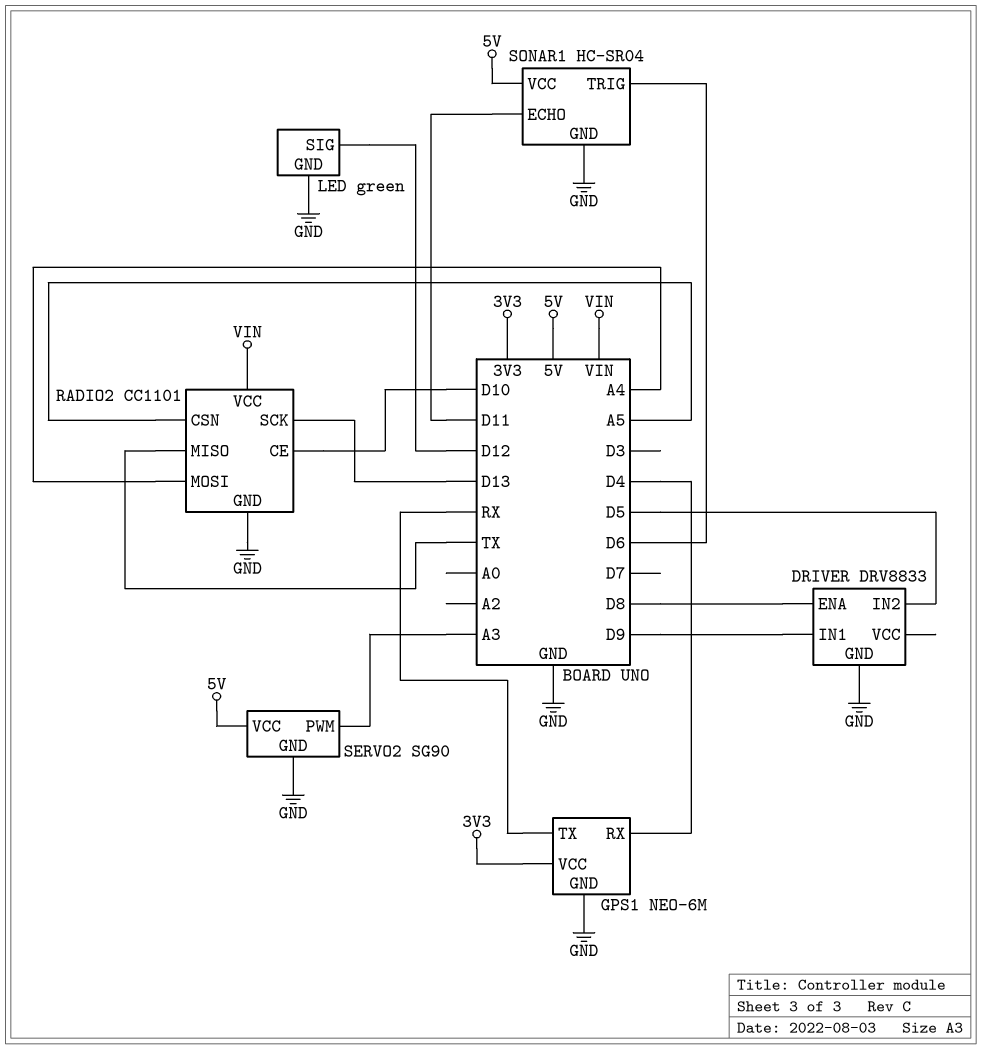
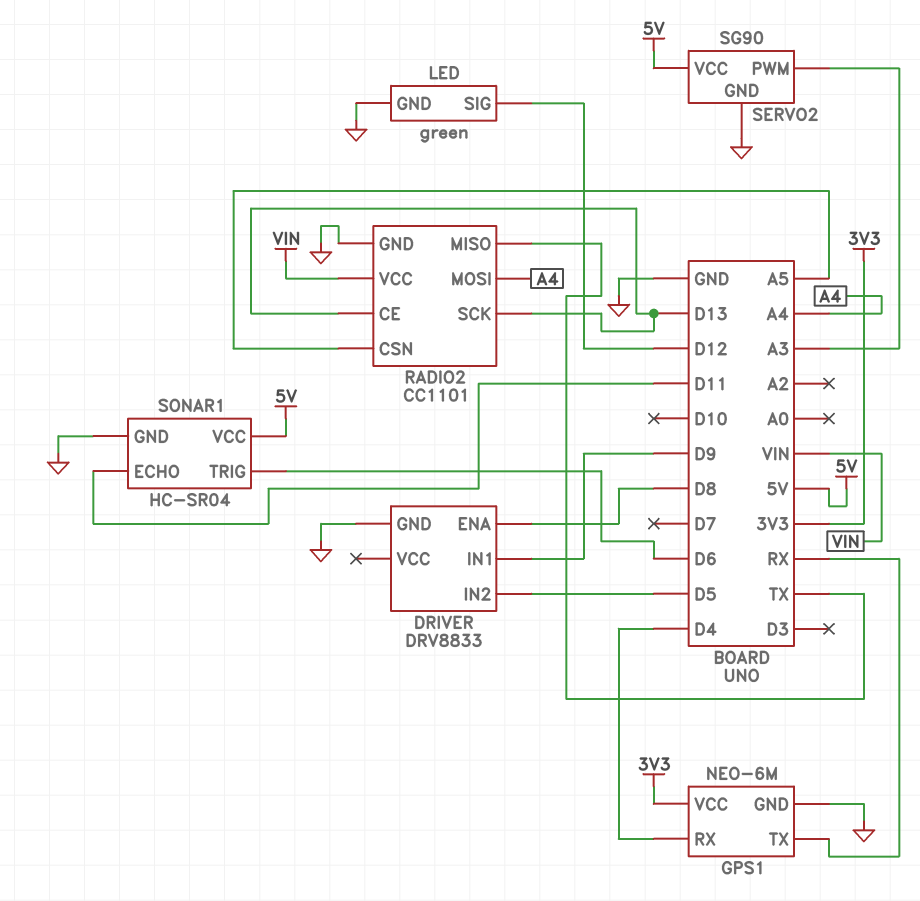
RADIO2 pin CE: D10 -> D13

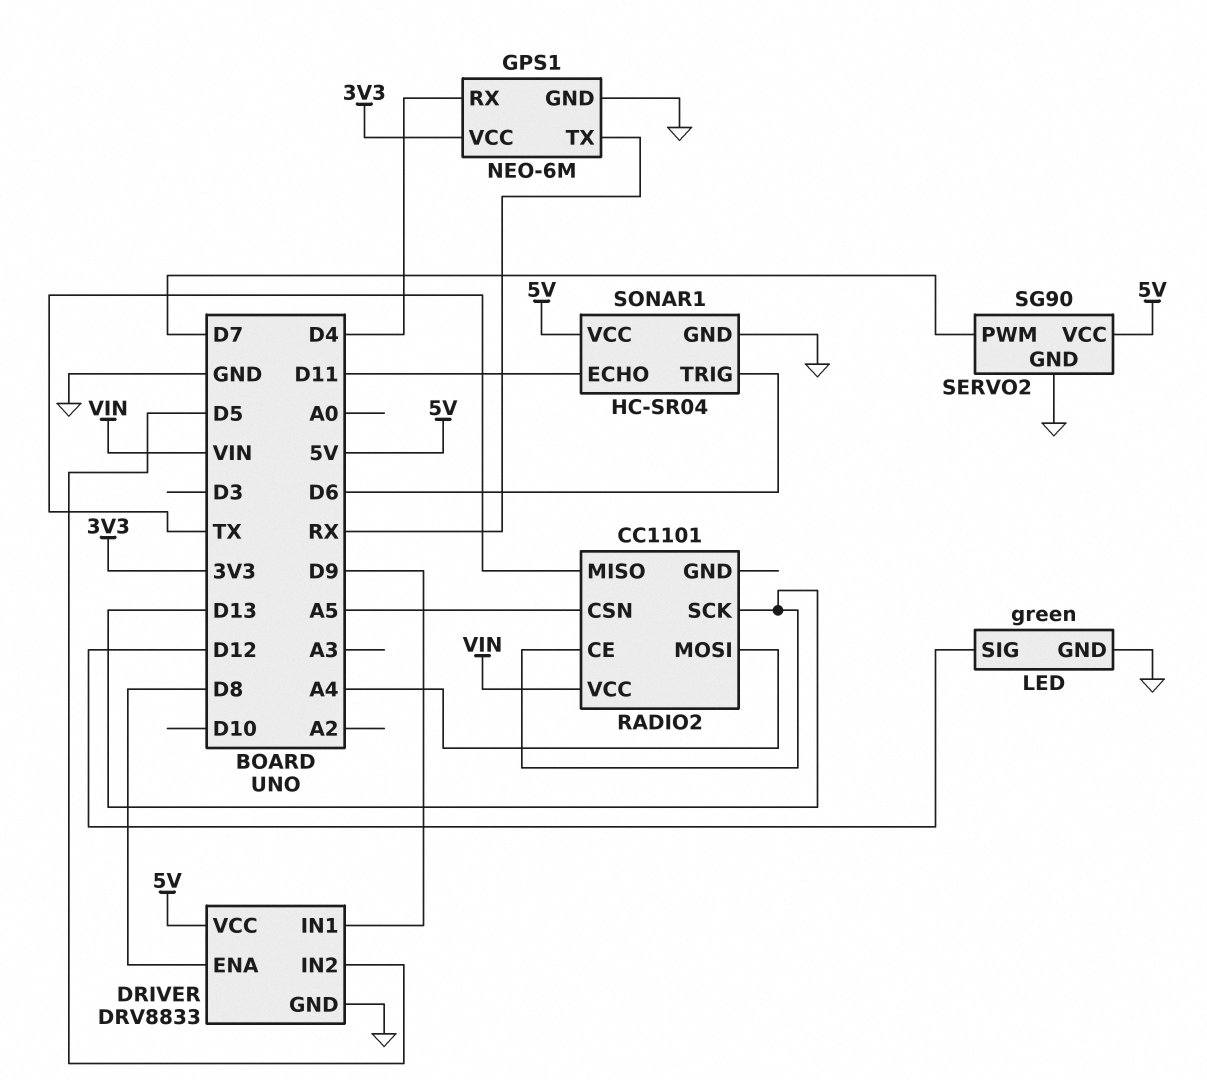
DRIVER pin VCC: none -> 5V
RADIO2 pin GND: GND -> none
SERVO2 pin PWM: A3 -> D7

